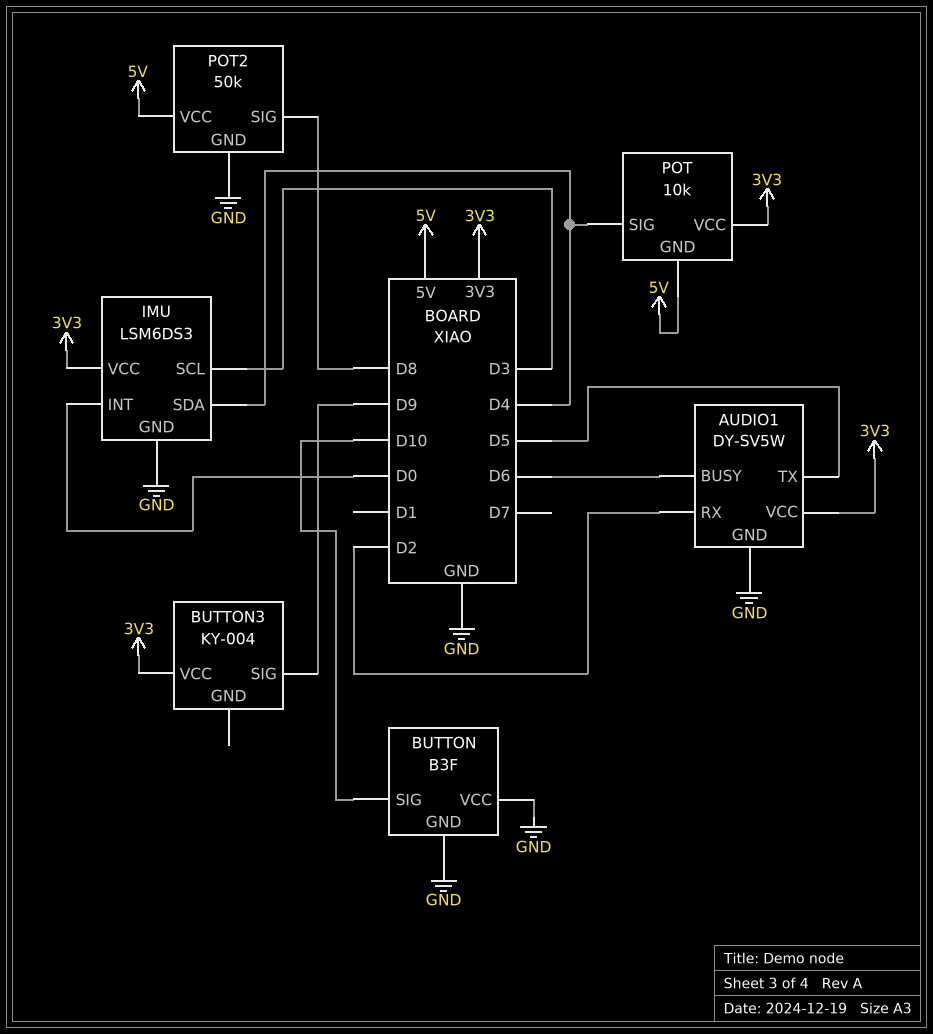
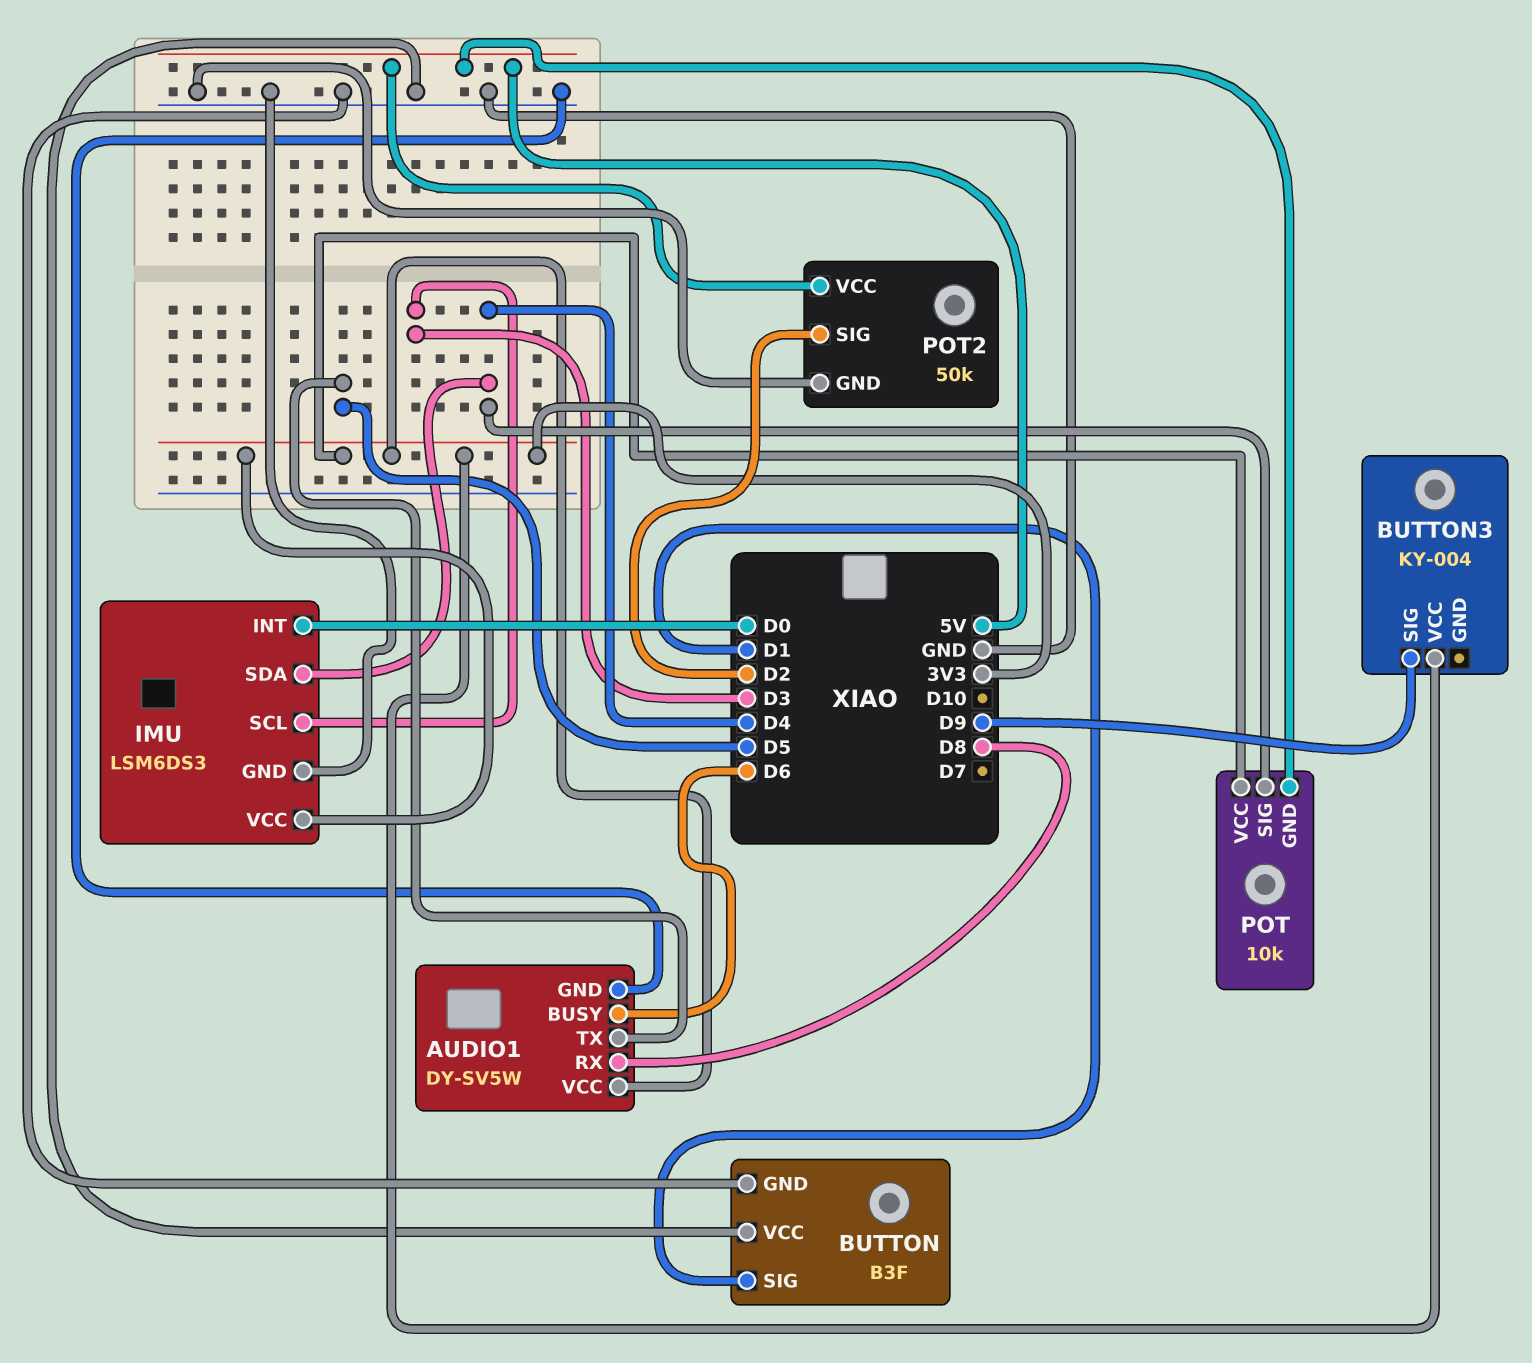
AUDIO1 pin RX: D2 -> D8
BUTTON pin SIG: D10 -> D1
POT2 pin SIG: D8 -> D2

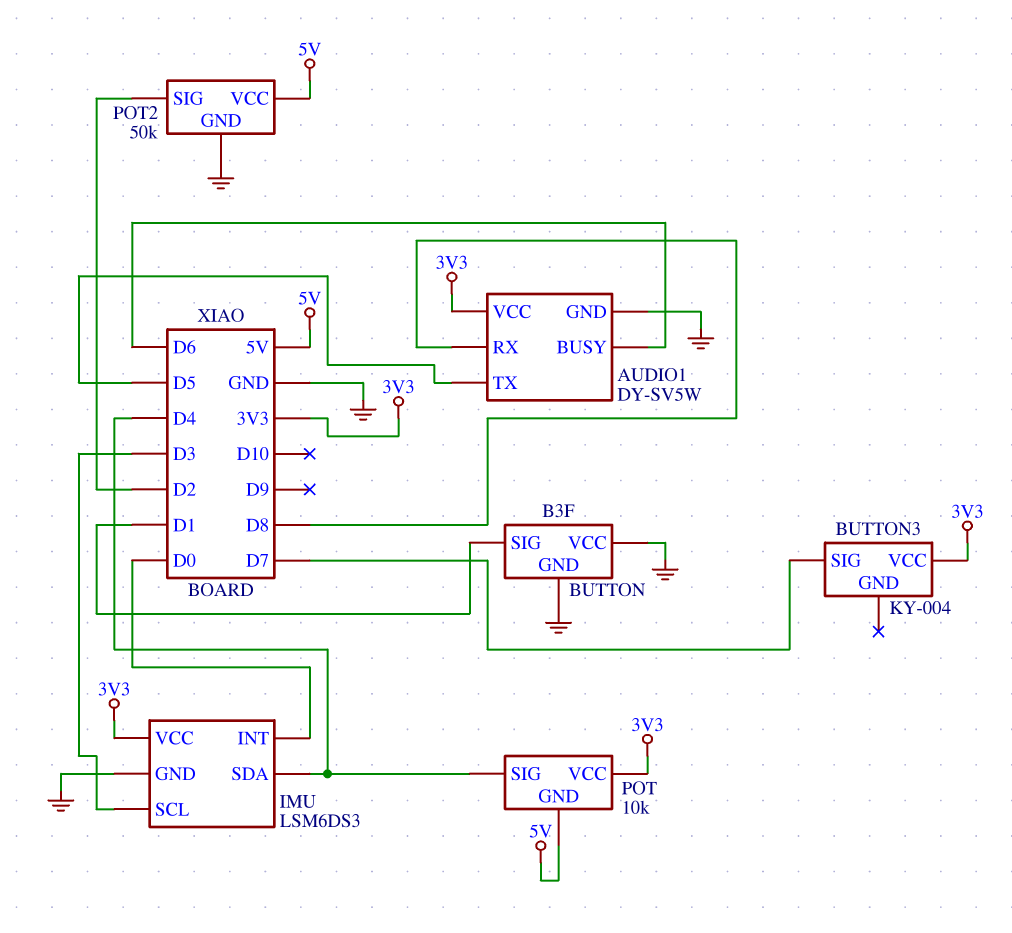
BUTTON3 pin SIG: D9 -> D7

